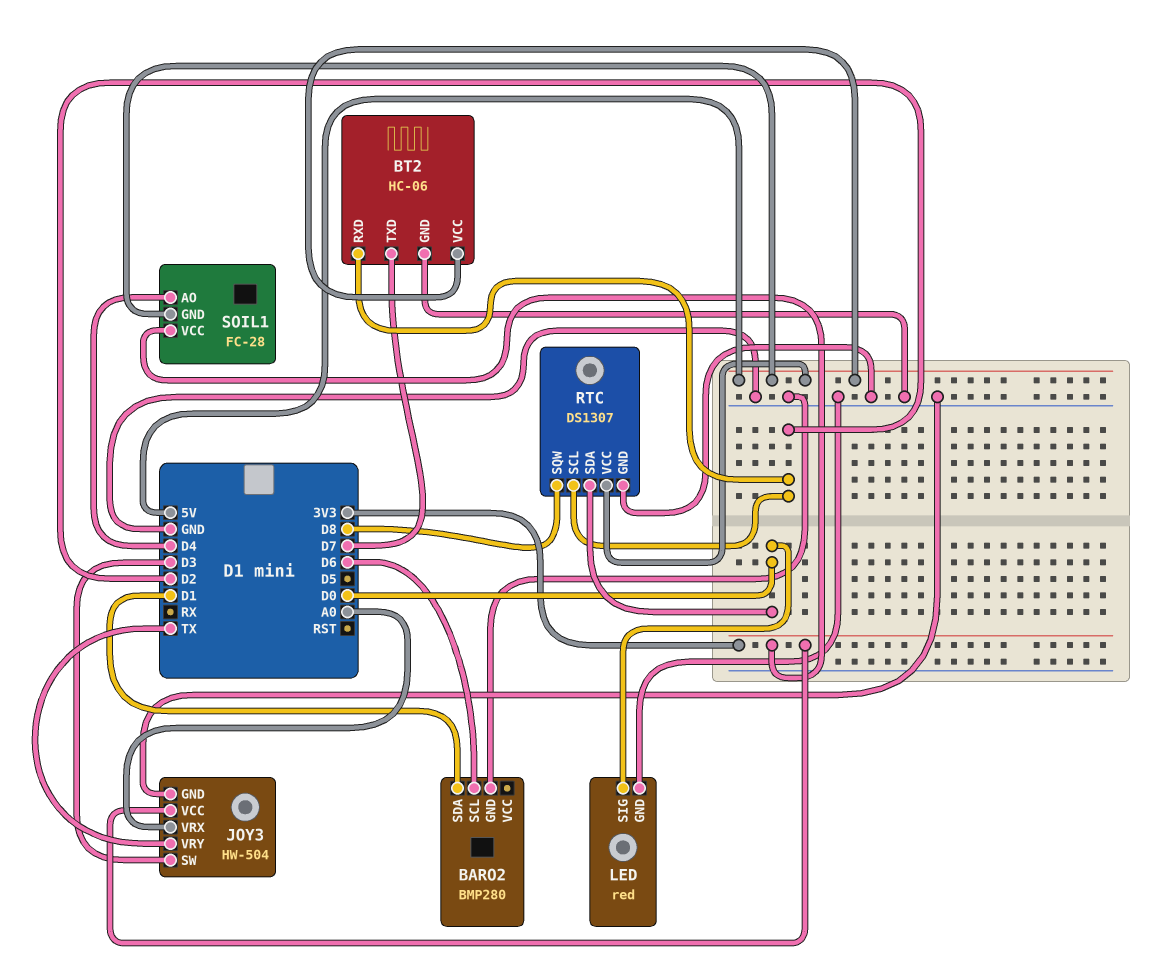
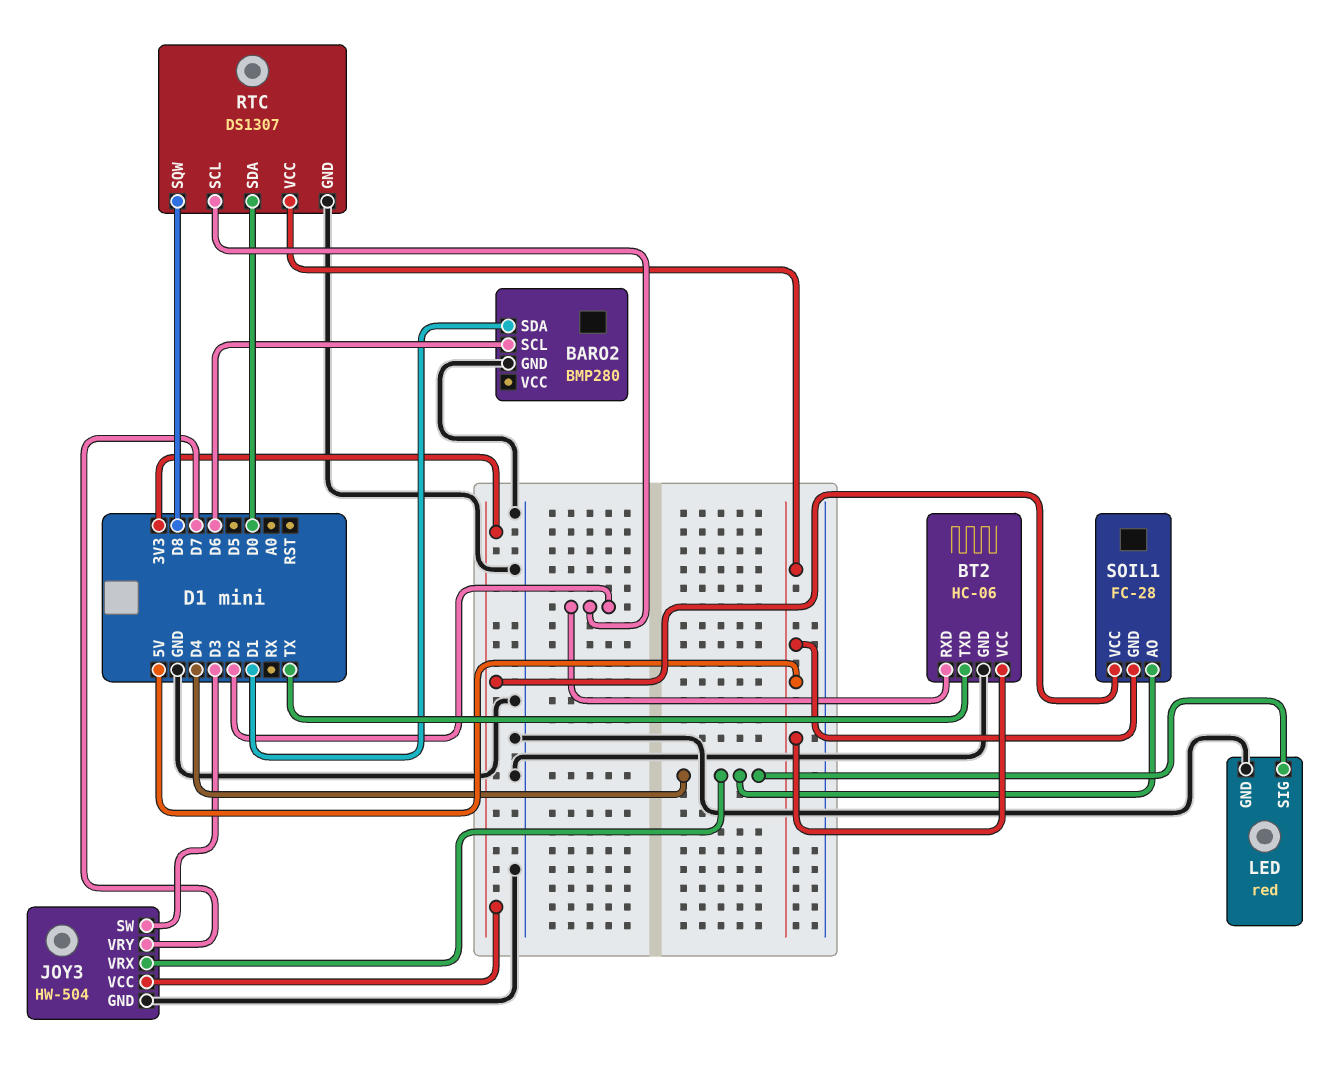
BT2 pin TXD: D7 -> TX
JOY3 pin VRX: A0 -> D4
JOY3 pin VRY: TX -> D7
LED pin SIG: D0 -> D4

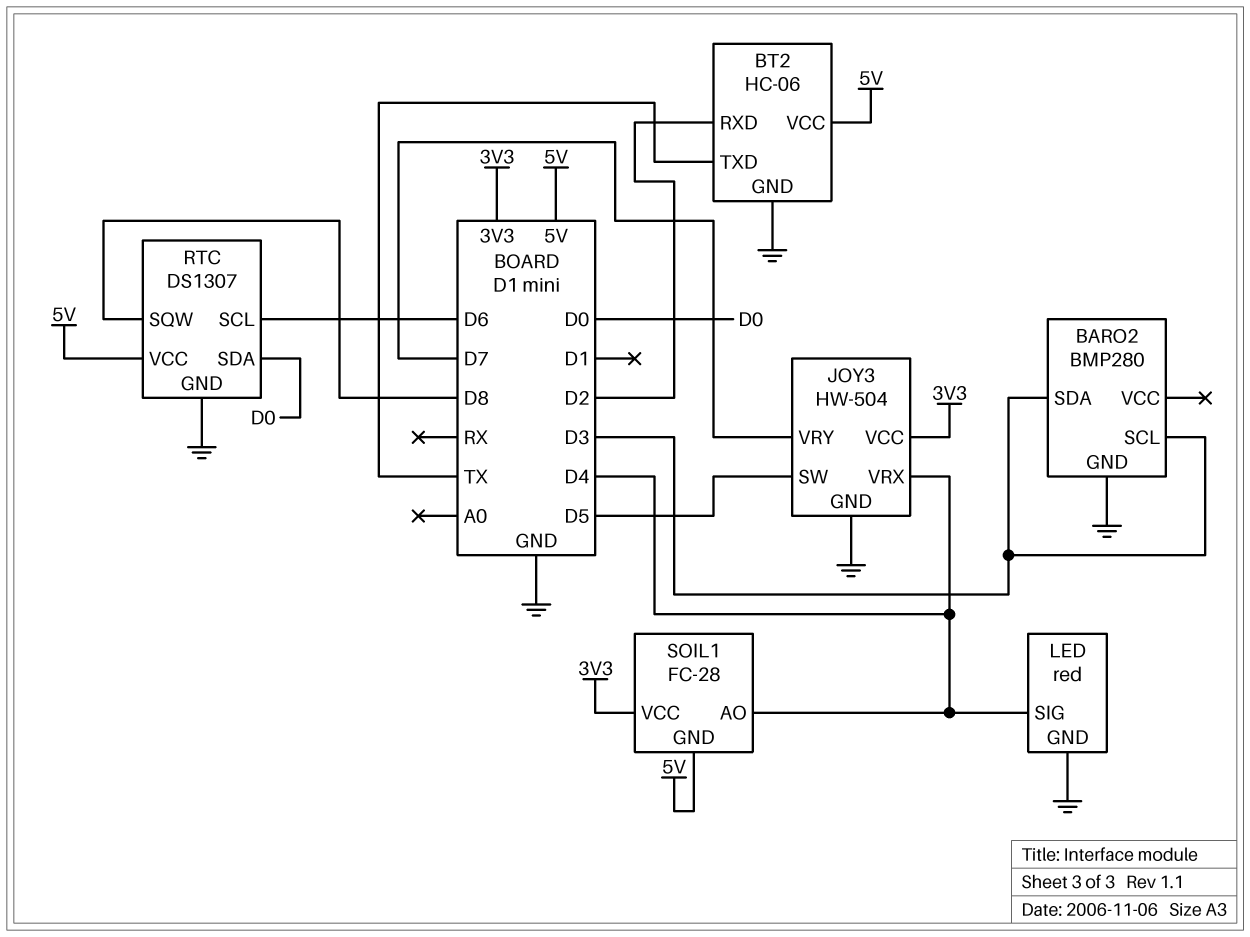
BARO2 pin SCL: D6 -> D3
BARO2 pin SDA: D1 -> D3
JOY3 pin SW: D3 -> D5
RTC pin SCL: D2 -> D6

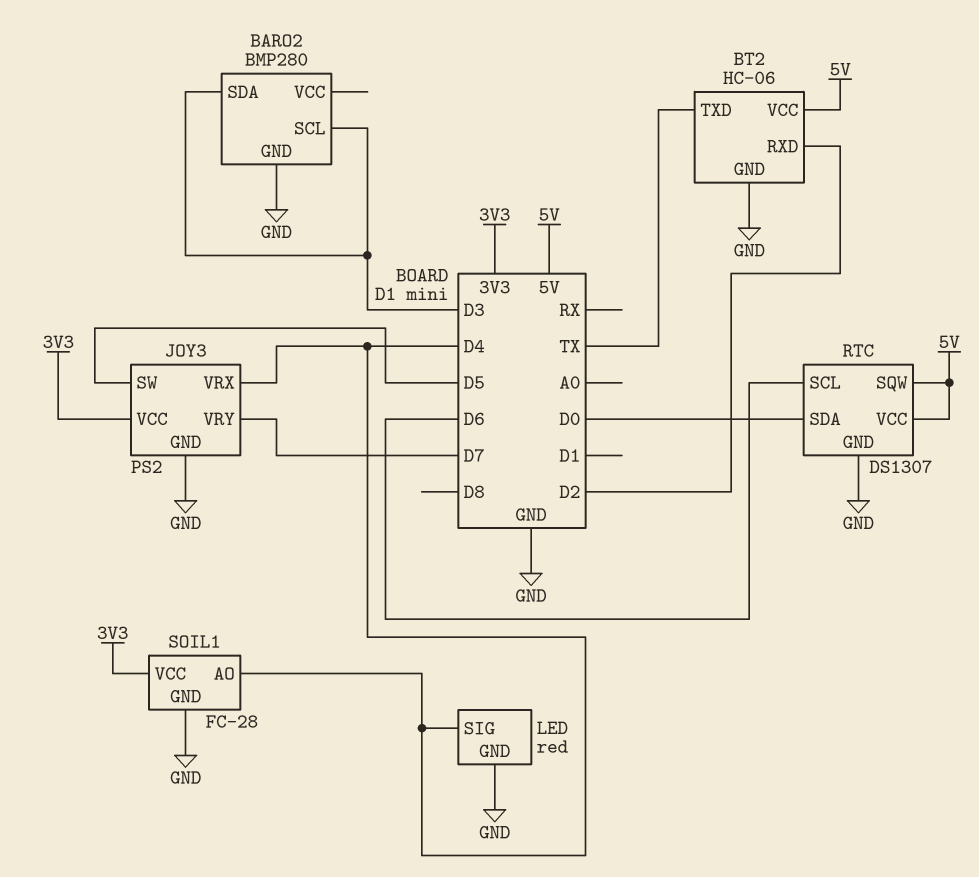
JOY3: HW-504 -> PS2
RTC pin SQW: D8 -> 5V
SOIL1 pin GND: 5V -> GND

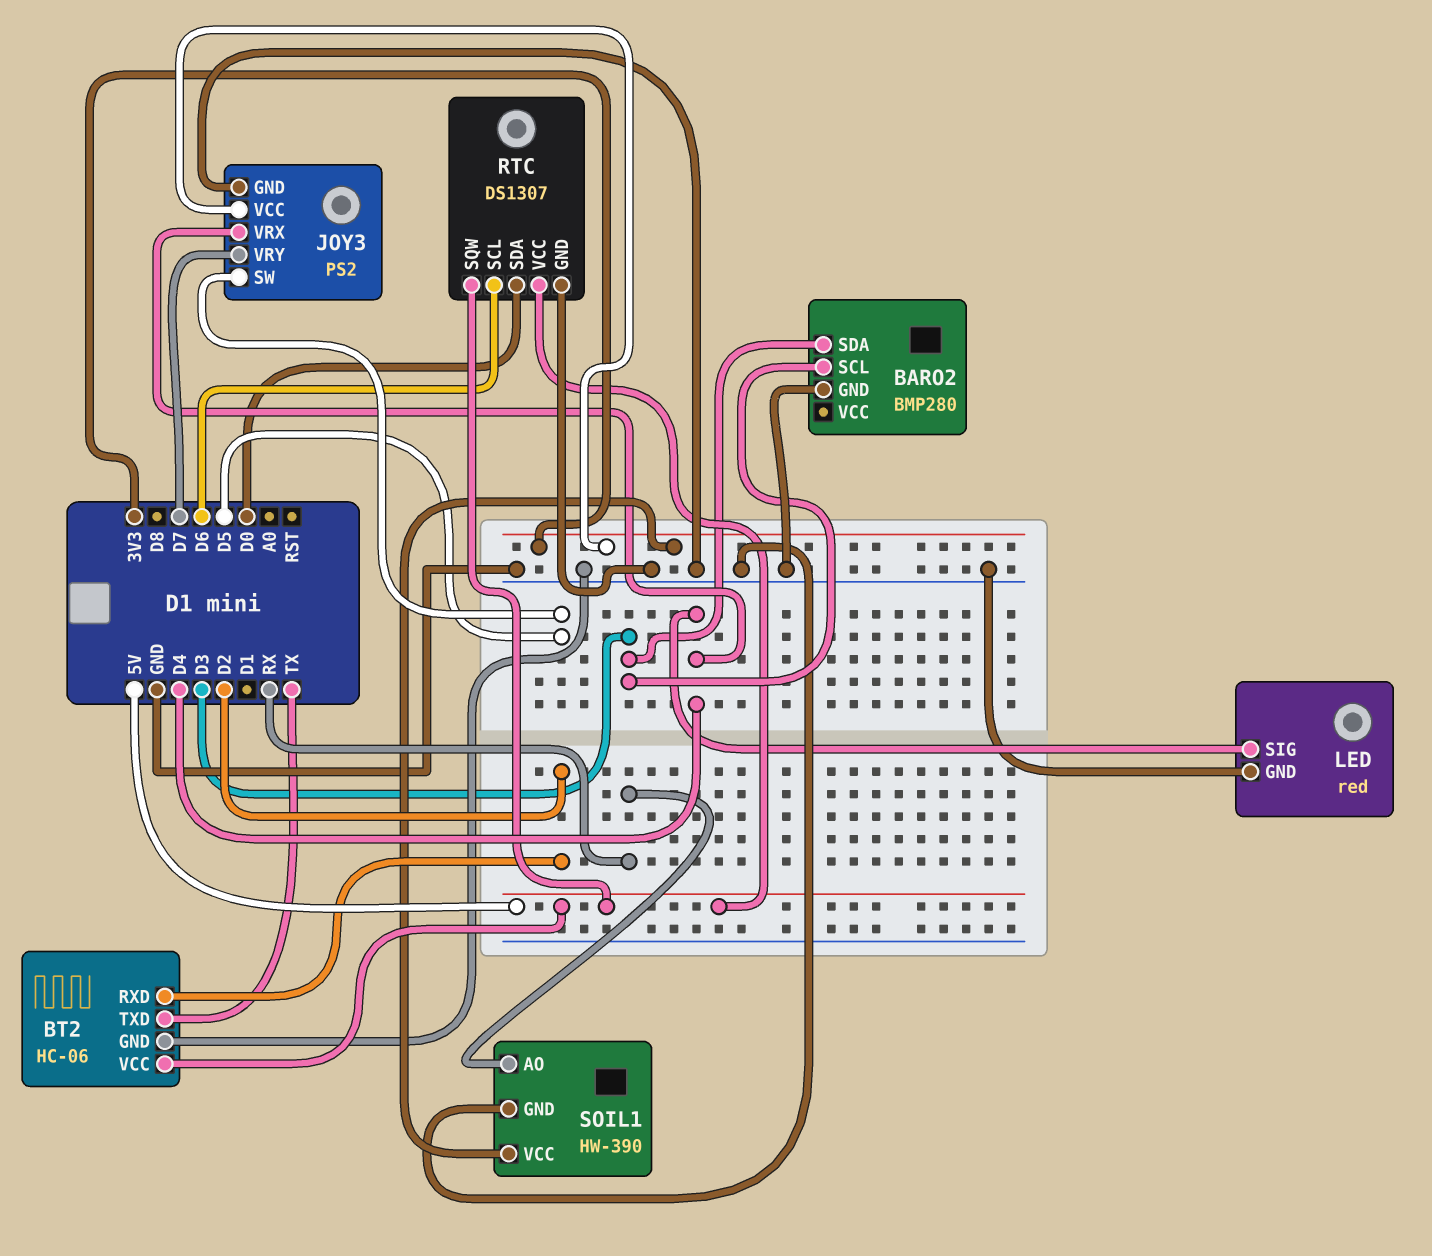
SOIL1: FC-28 -> HW-390
SOIL1 pin AO: D4 -> RX

